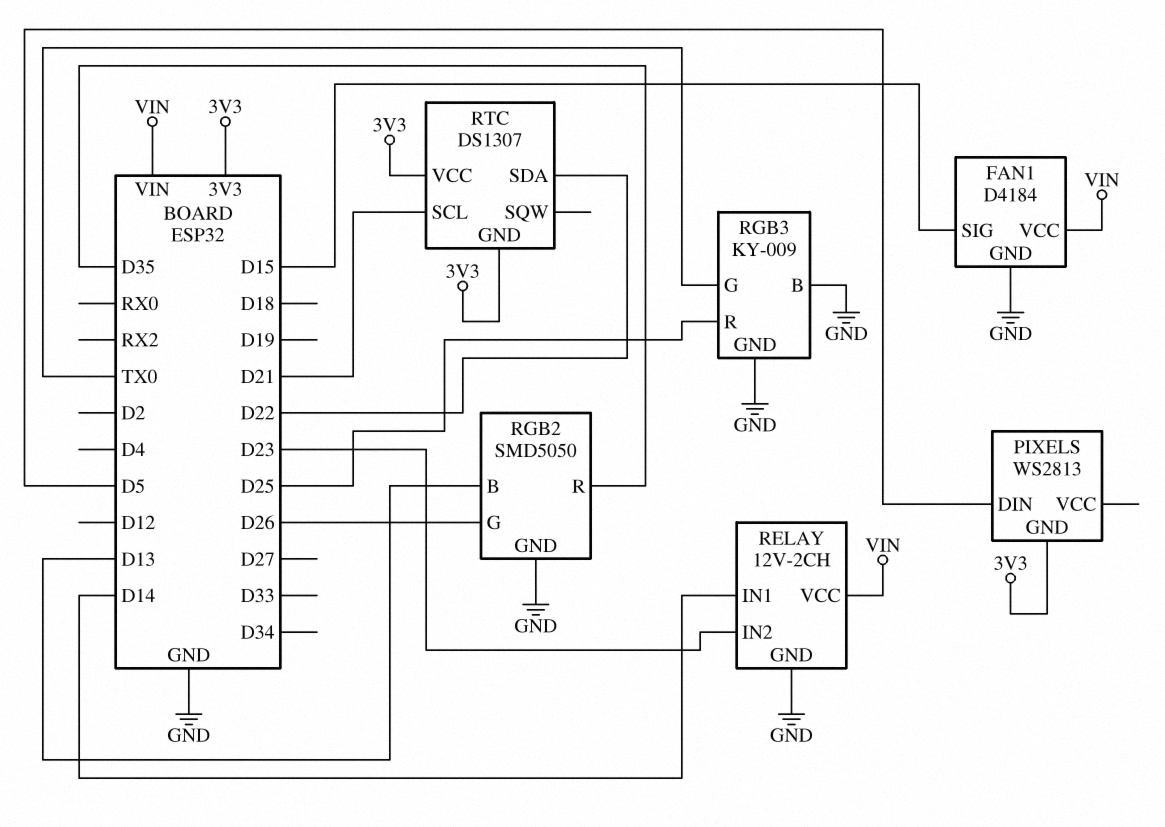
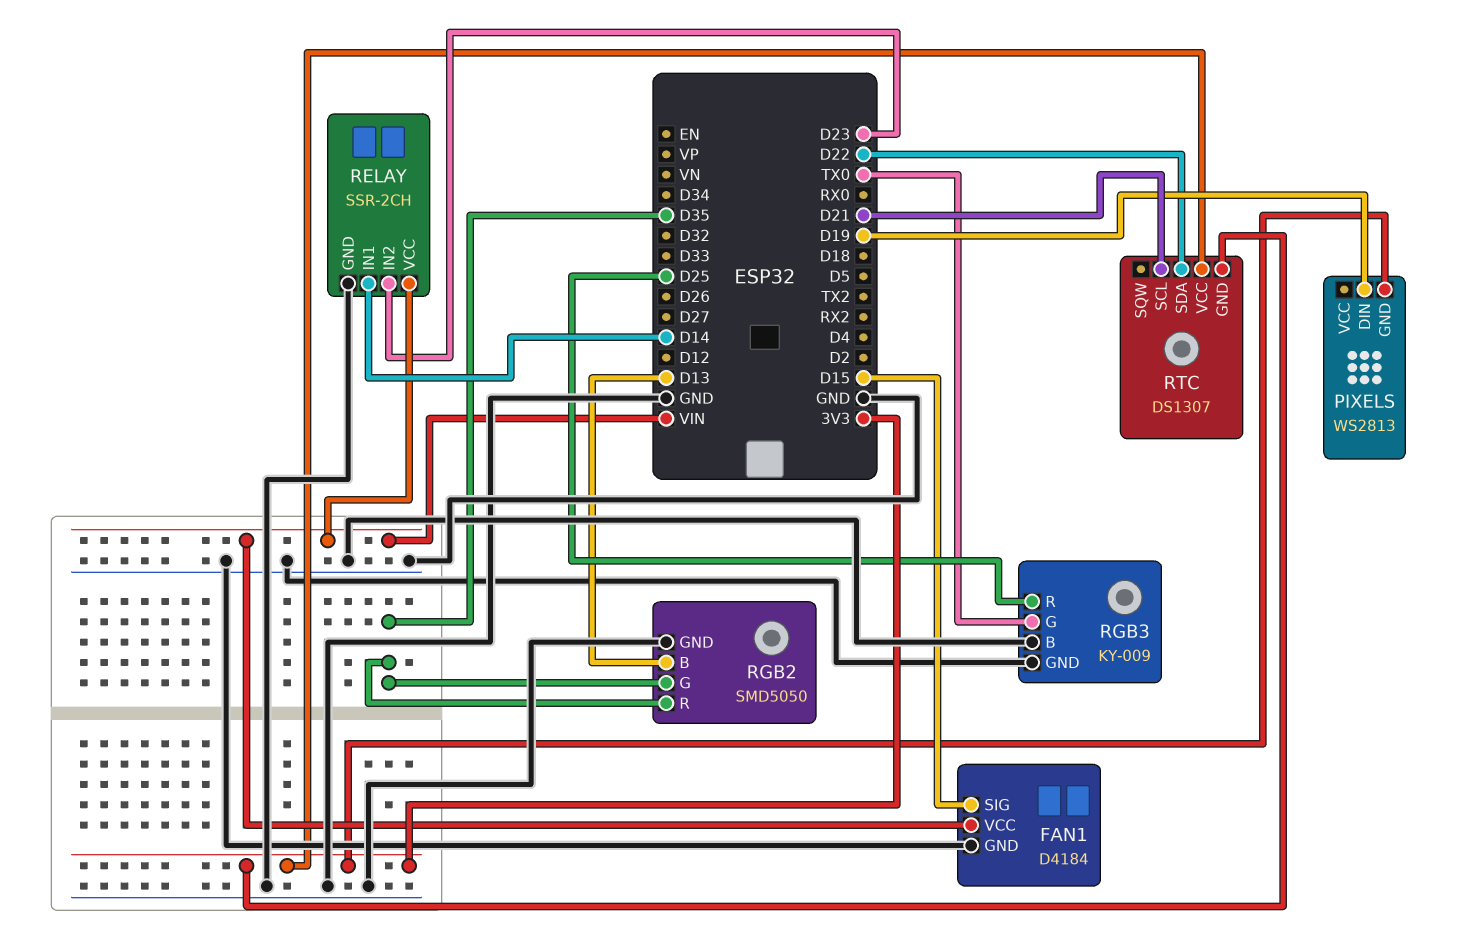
PIXELS pin DIN: D5 -> D19
RELAY: 12V-2CH -> SSR-2CH
RGB2 pin G: D26 -> D35

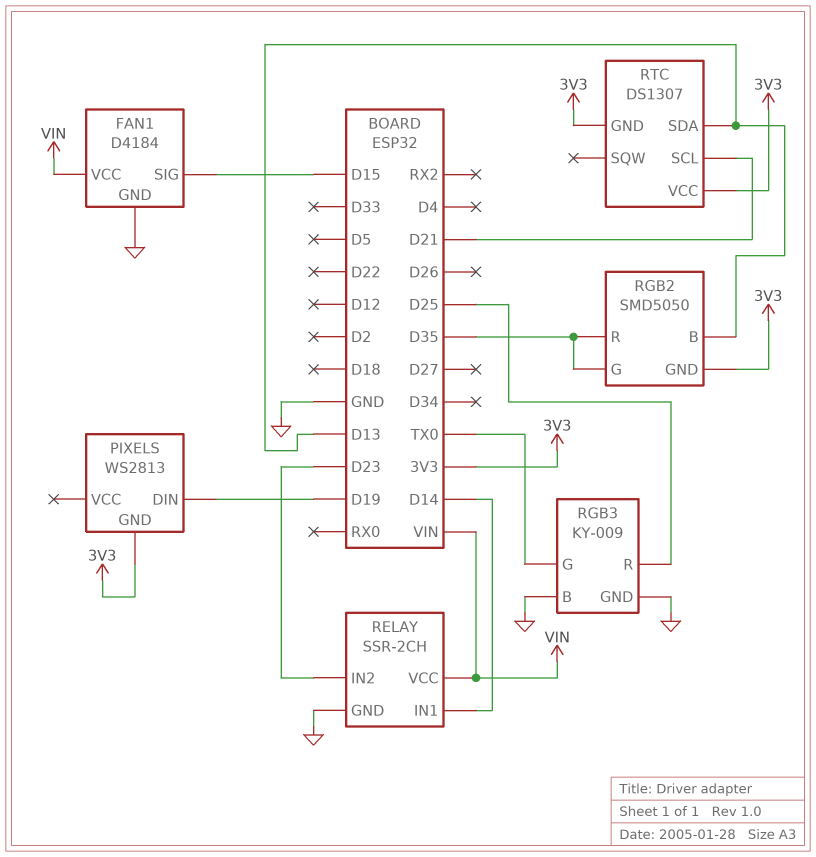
RGB2 pin GND: GND -> 3V3
RTC pin SDA: D22 -> D13

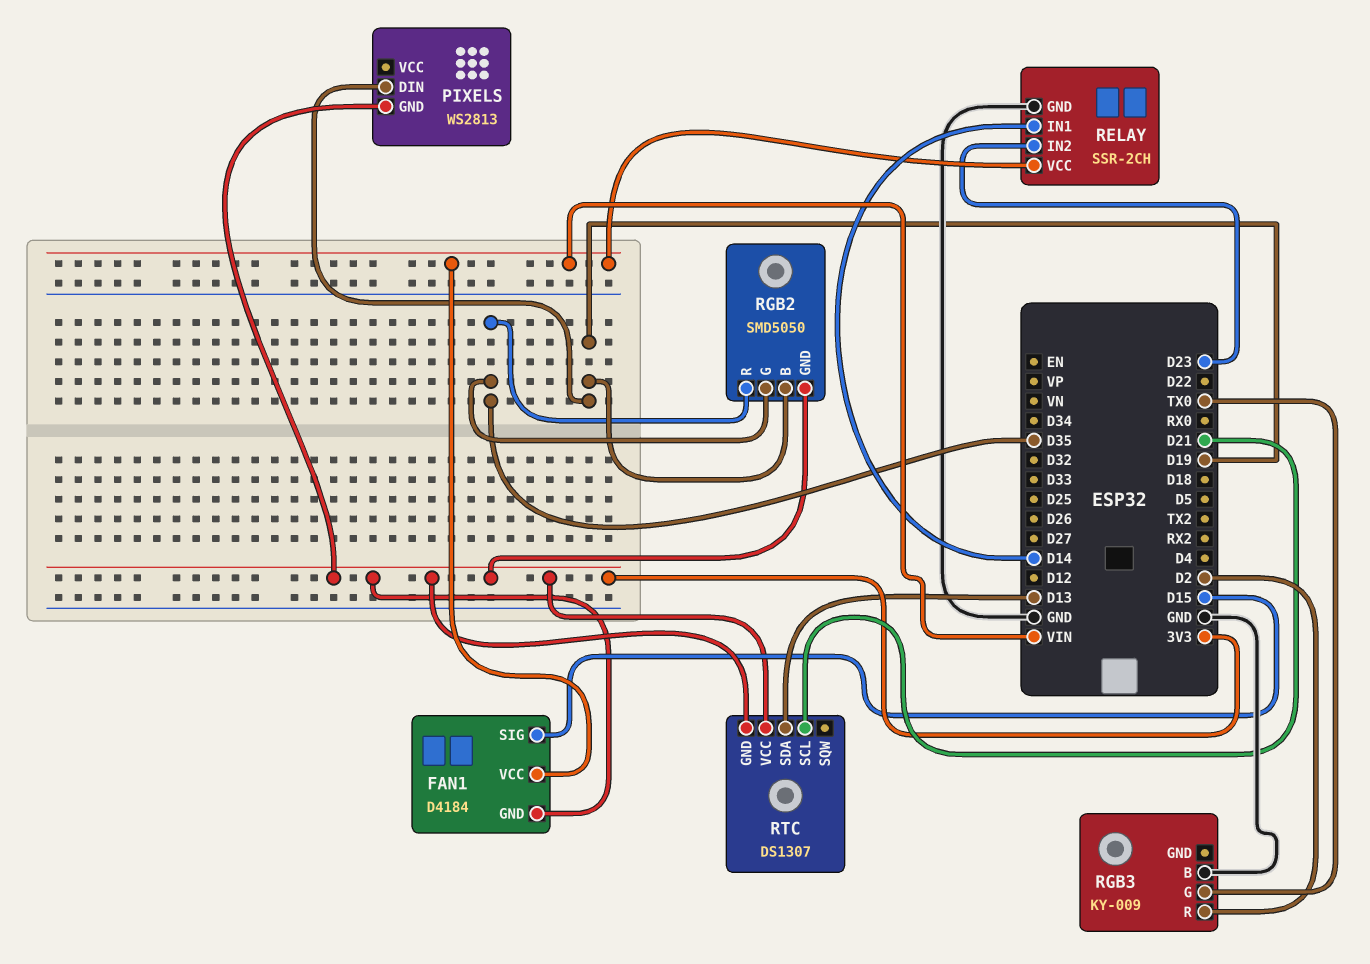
FAN1 pin GND: GND -> 3V3
RGB2 pin B: D13 -> D19
RGB3 pin GND: GND -> none
RGB3 pin R: D25 -> D2

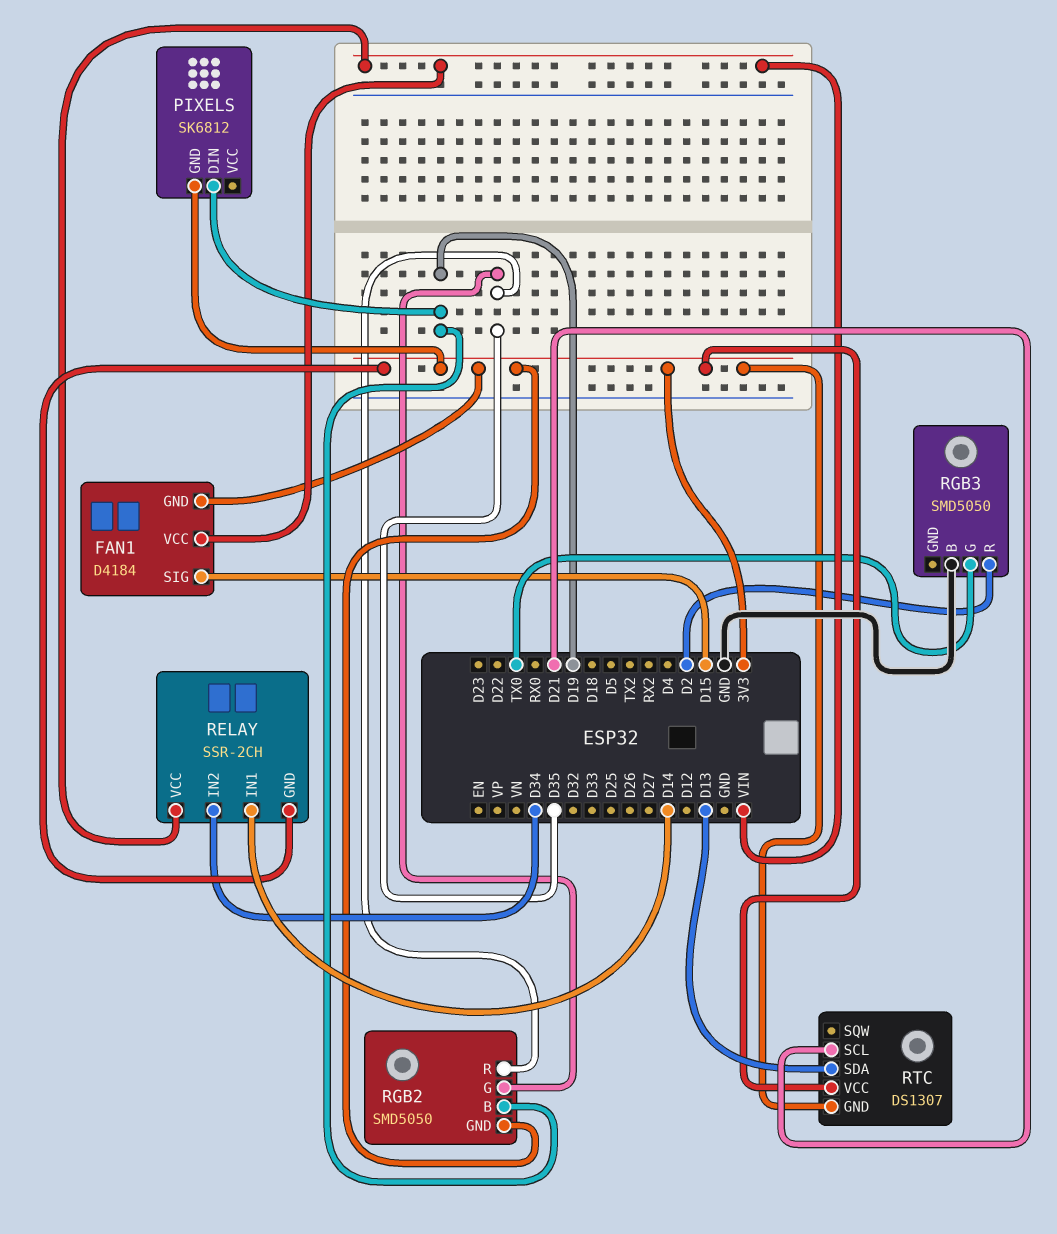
PIXELS: WS2813 -> SK6812
RELAY pin GND: GND -> 3V3
RELAY pin IN2: D23 -> D34
RGB3: KY-009 -> SMD5050

